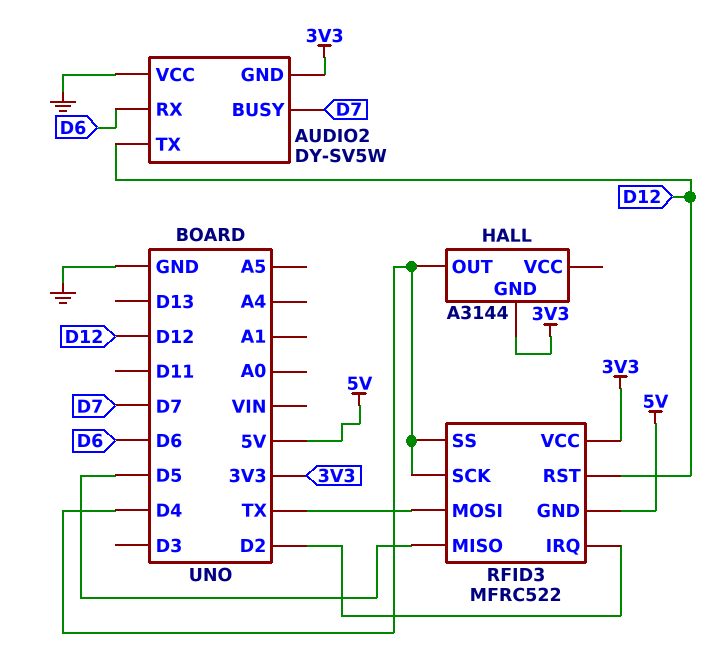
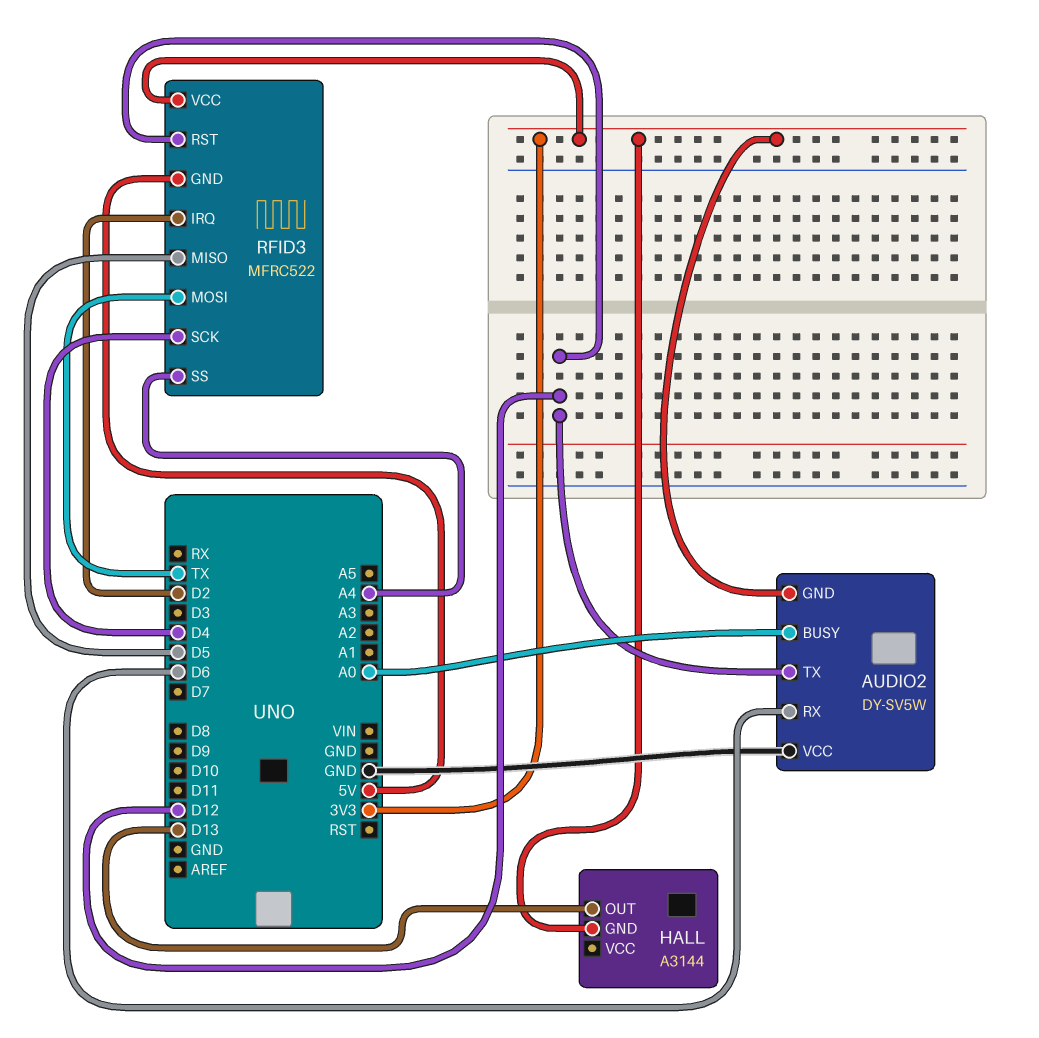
AUDIO2 pin BUSY: D7 -> A0
HALL pin OUT: D4 -> D13
RFID3 pin SS: D4 -> A4

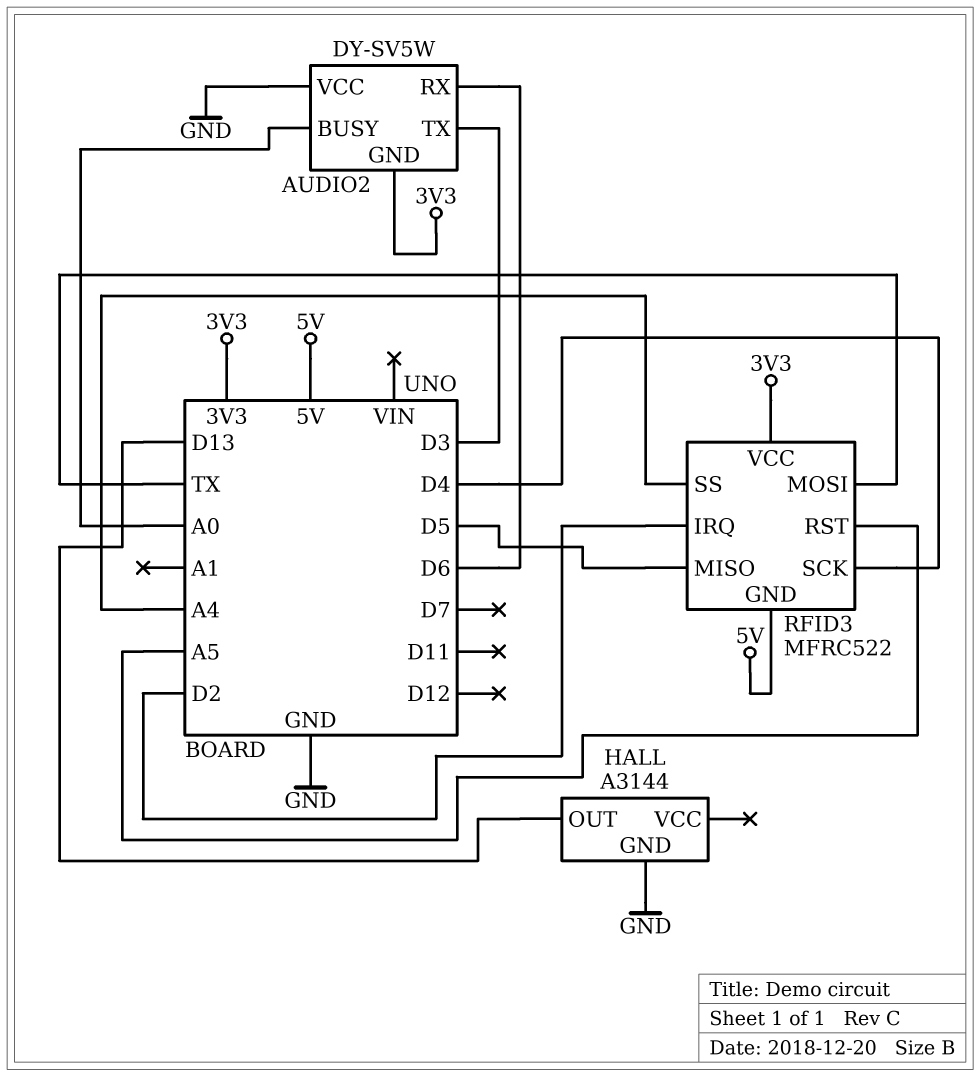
AUDIO2 pin TX: D12 -> D3
HALL pin GND: 3V3 -> GND
RFID3 pin RST: D12 -> A5

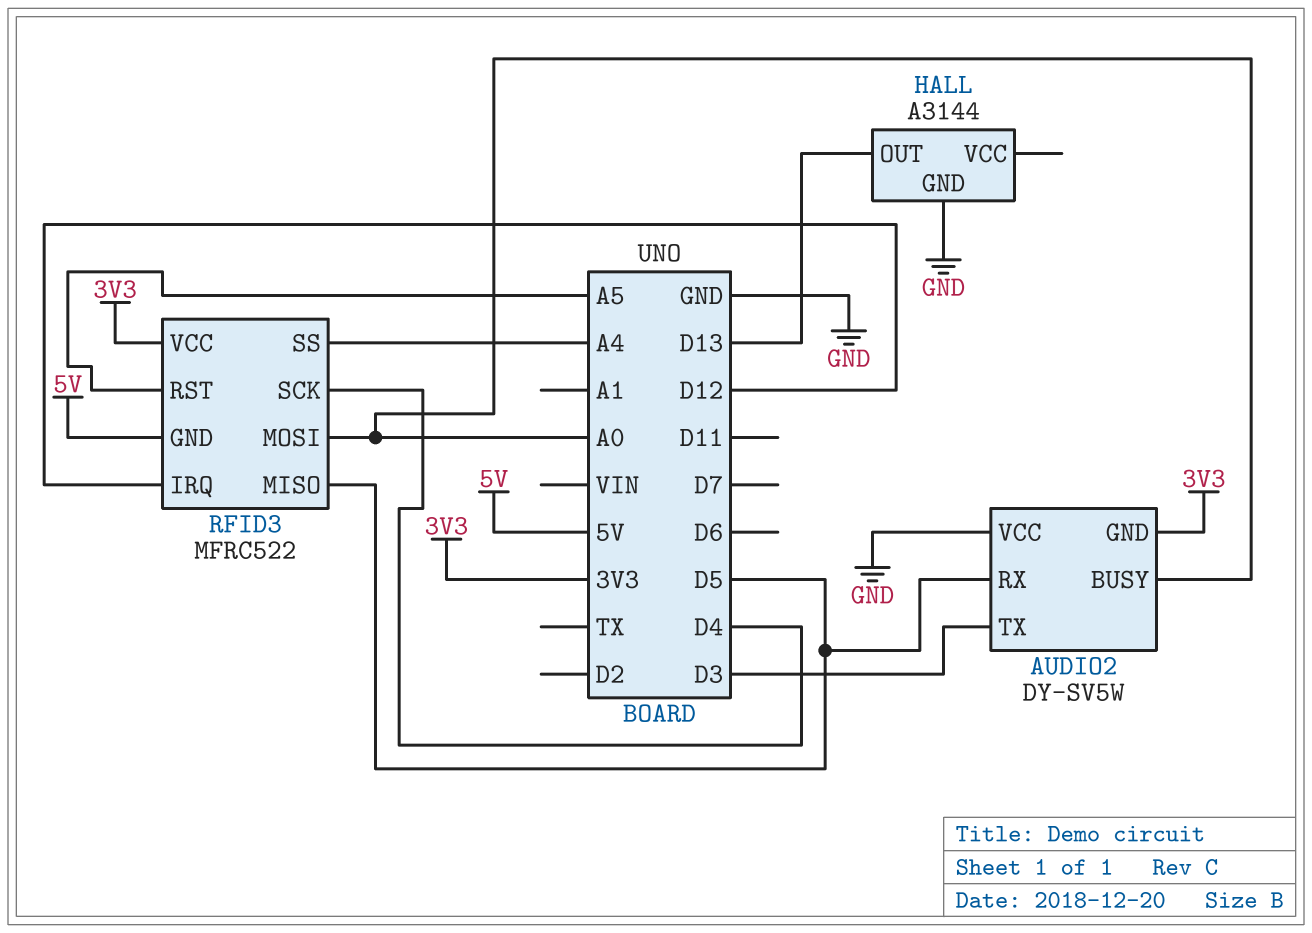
AUDIO2 pin RX: D6 -> D5
RFID3 pin IRQ: D2 -> D12
RFID3 pin MOSI: TX -> A0

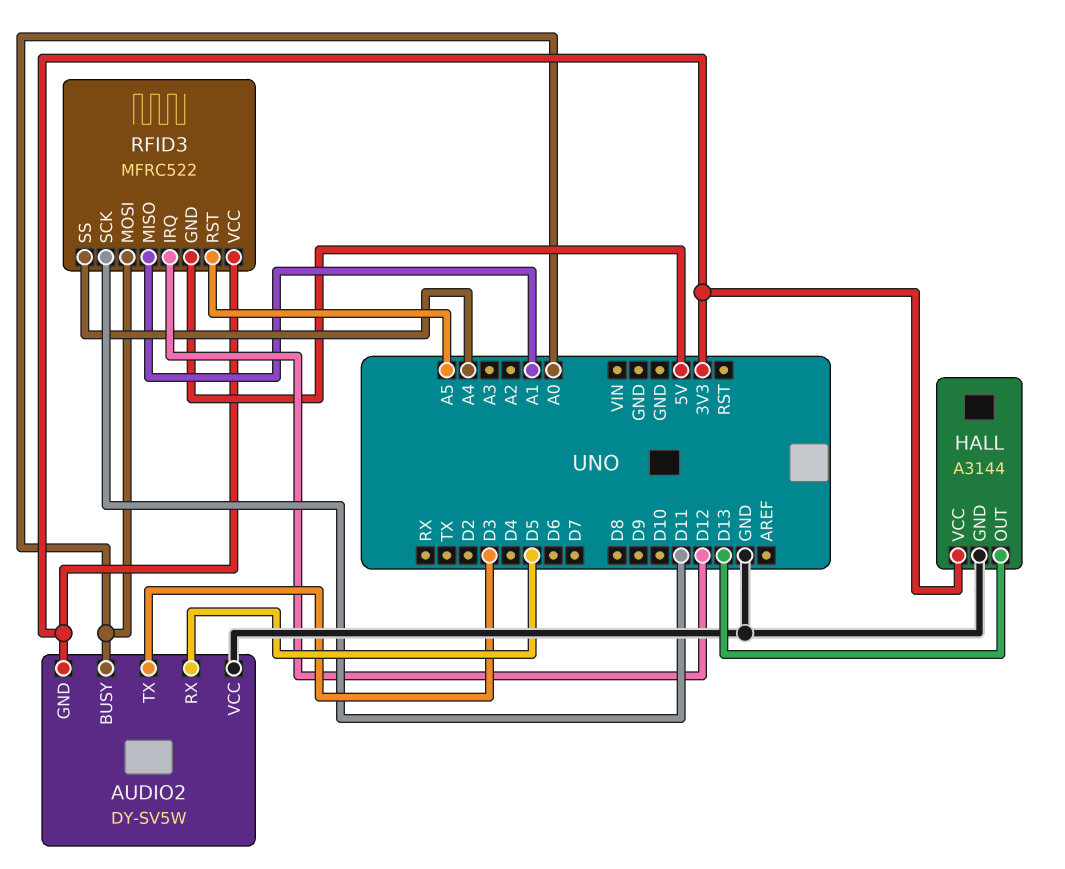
HALL pin VCC: none -> 3V3
RFID3 pin MISO: D5 -> A1
RFID3 pin SCK: D4 -> D11

